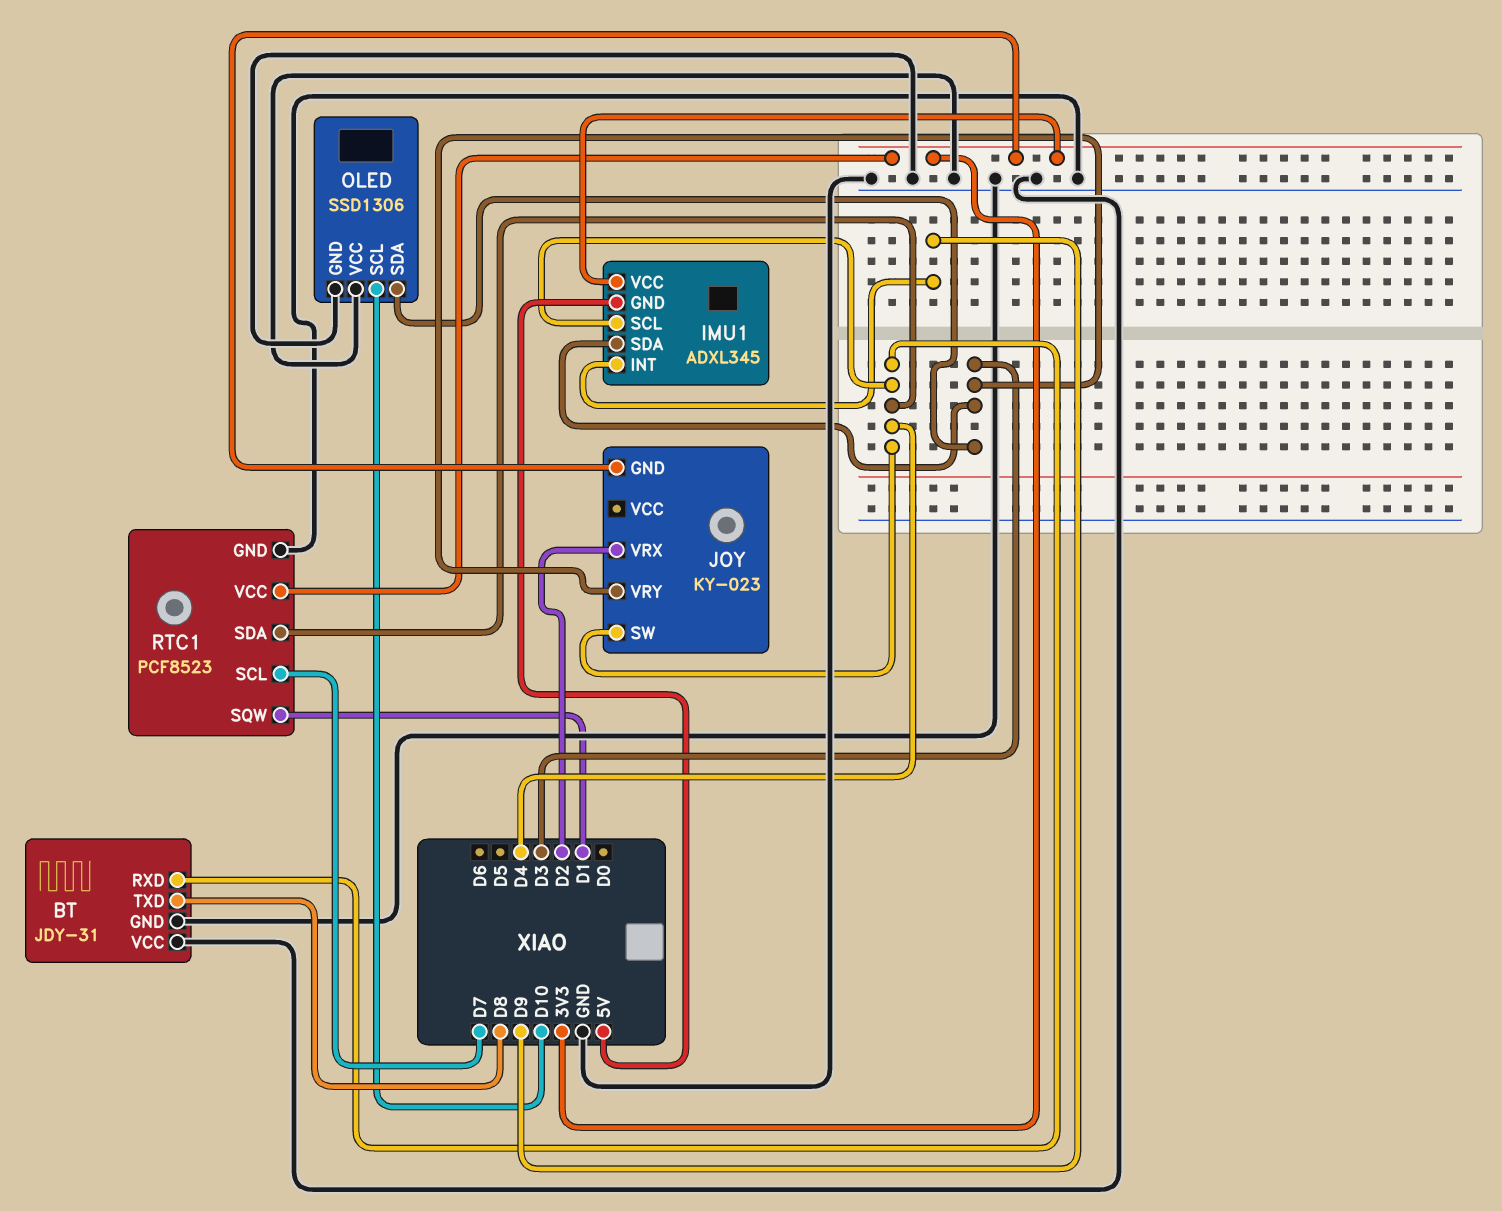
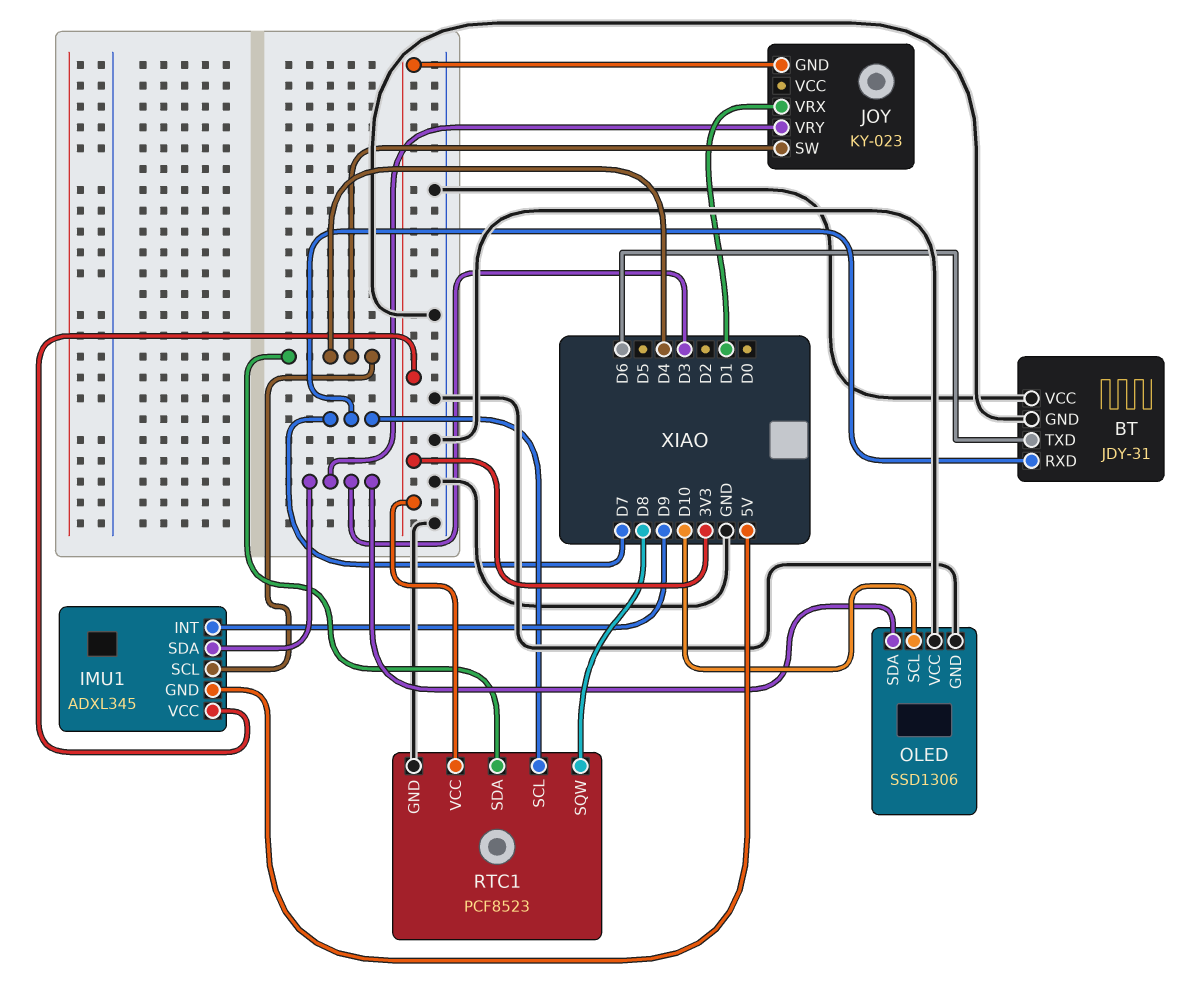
BT pin RXD: D4 -> D7
BT pin TXD: D8 -> D6
JOY pin VRX: D2 -> D1
RTC1 pin SQW: D1 -> D8

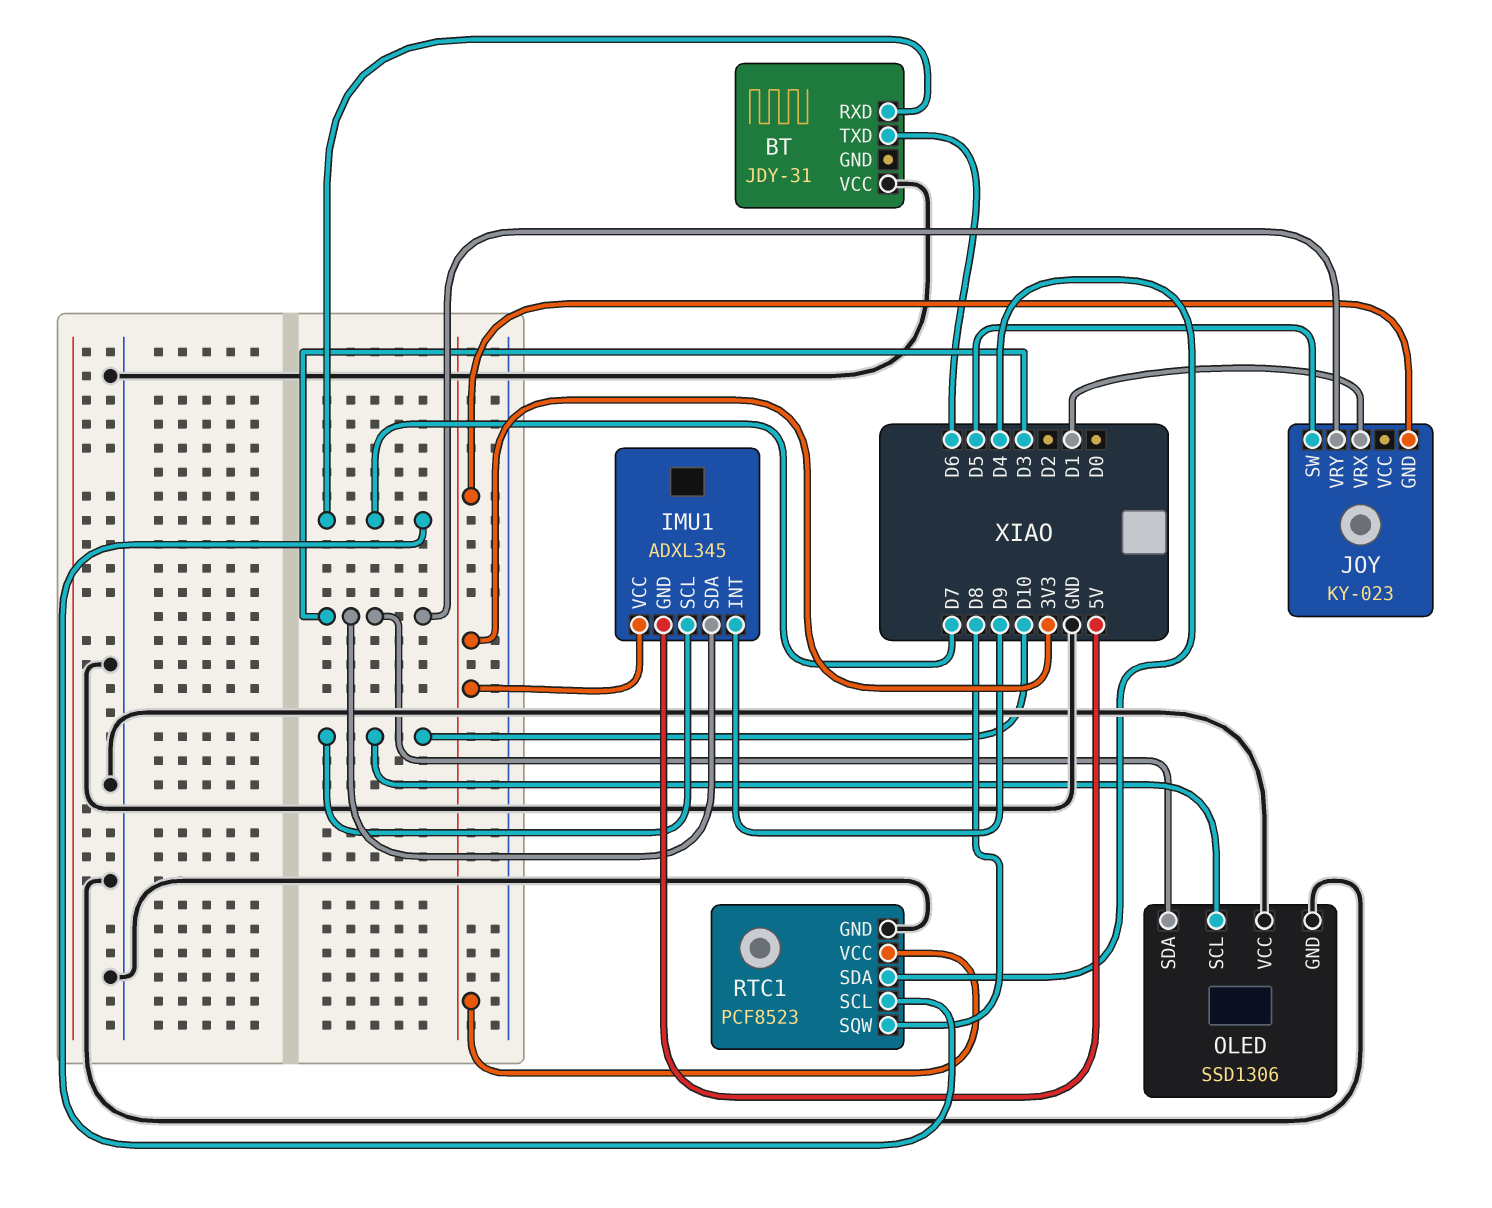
BT pin GND: GND -> none
IMU1 pin SCL: D4 -> D10
JOY pin SW: D4 -> D5

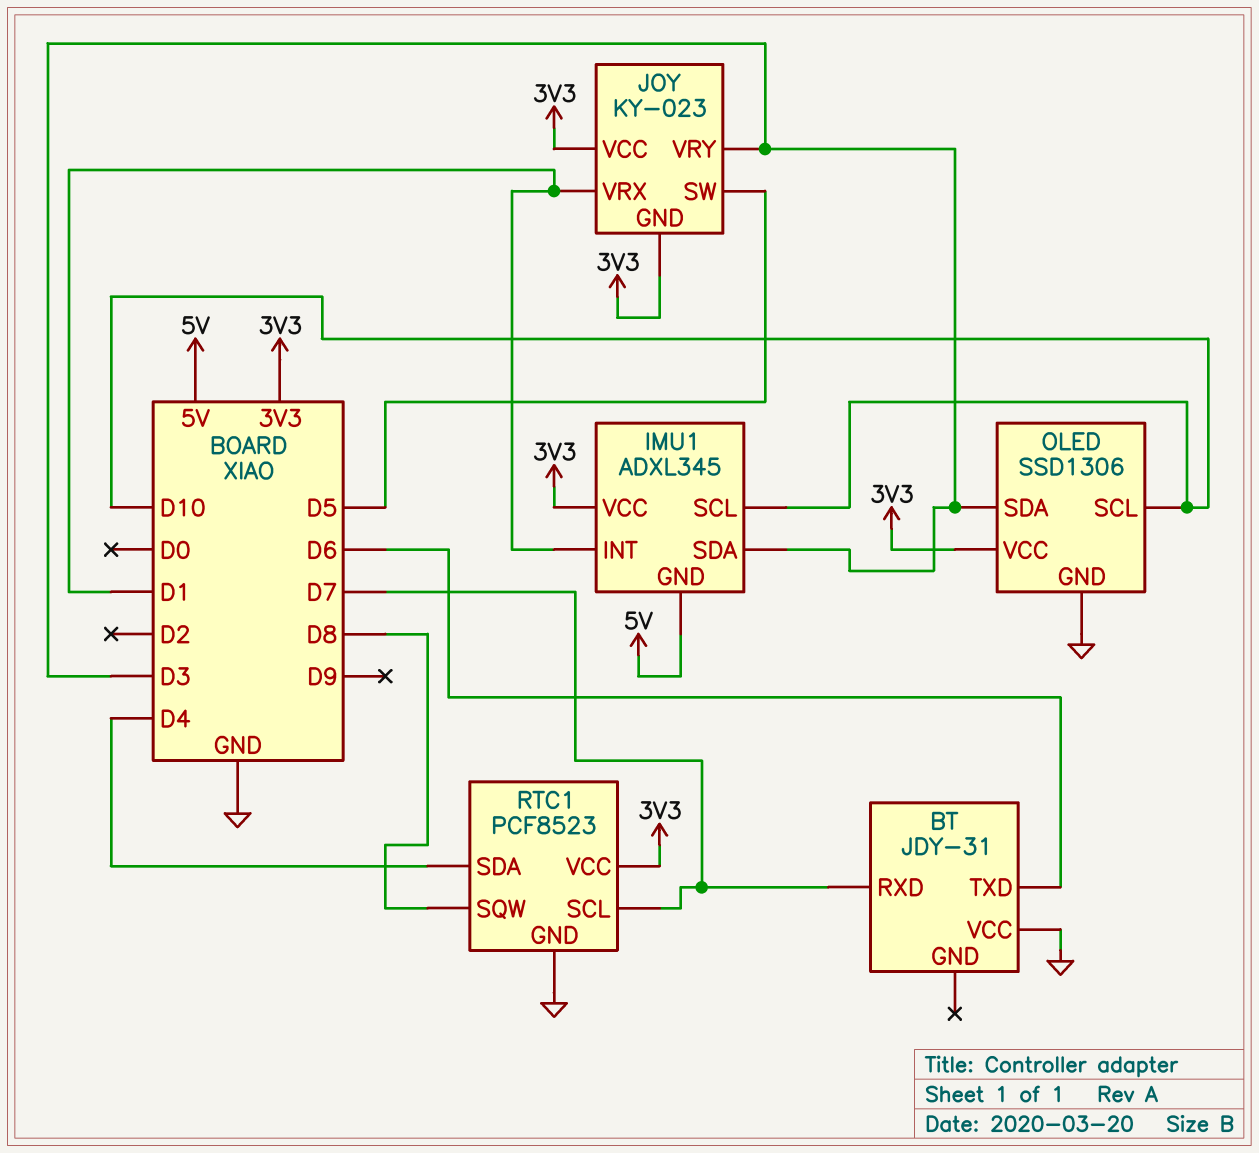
IMU1 pin INT: D9 -> D1
JOY pin VCC: none -> 3V3
OLED pin VCC: GND -> 3V3

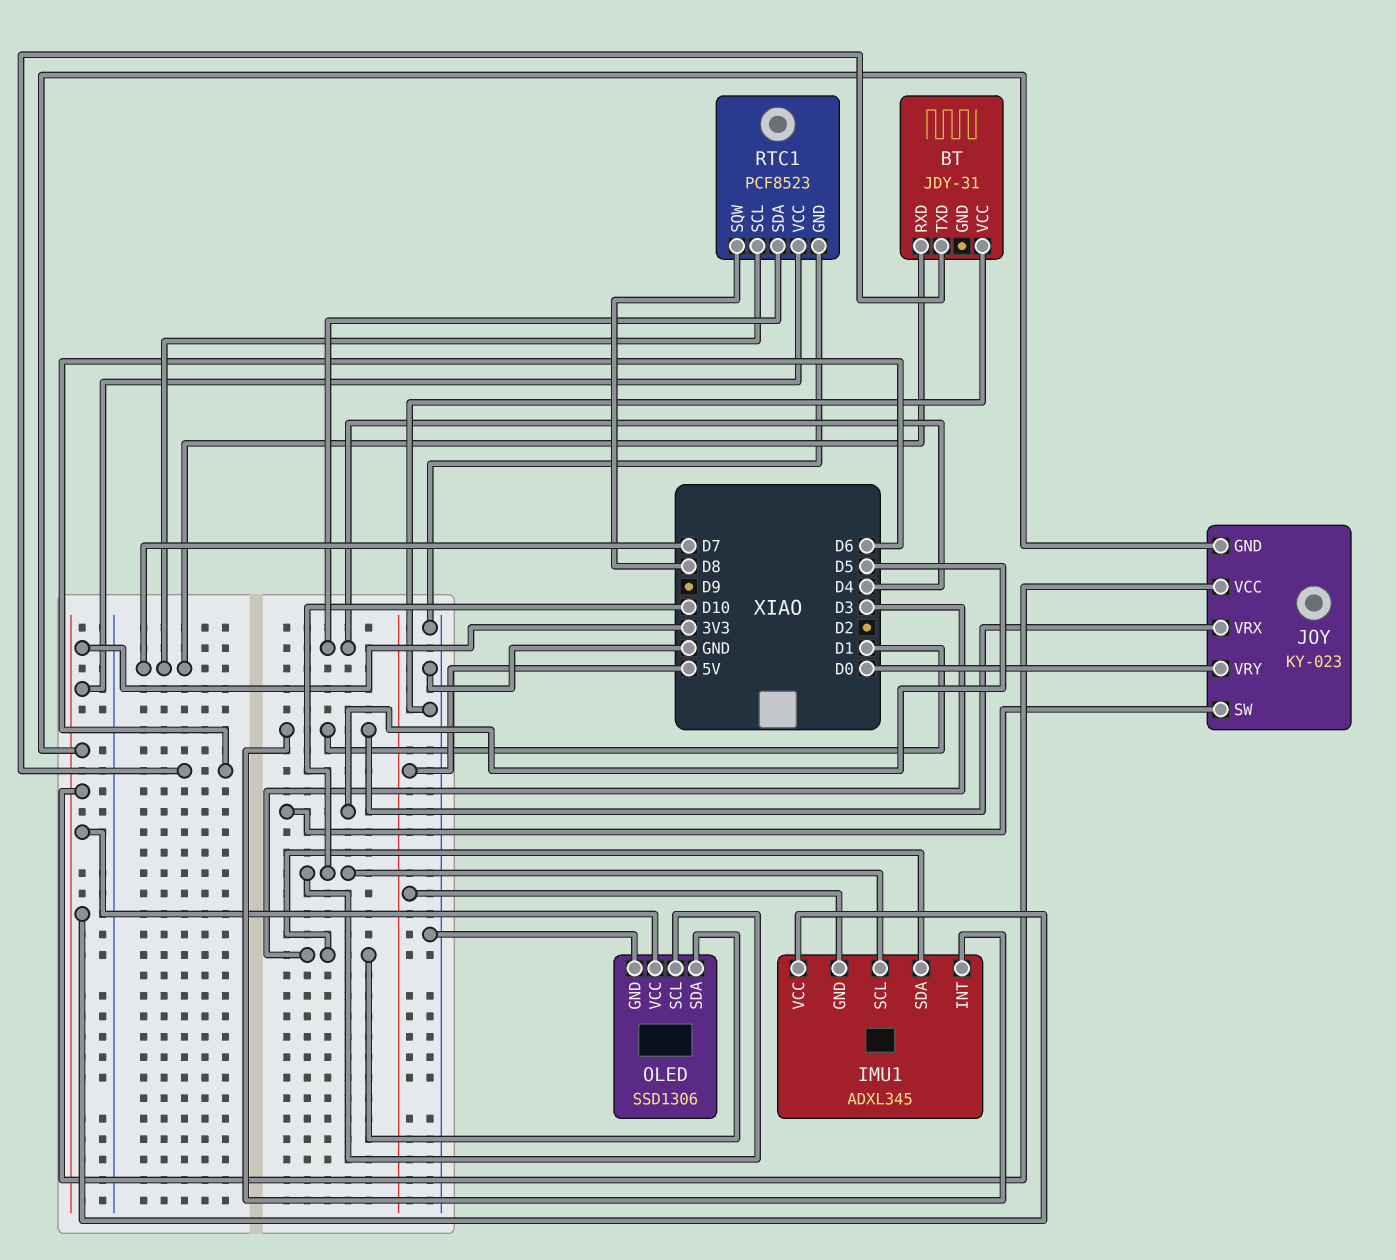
JOY pin VRY: D3 -> D0

